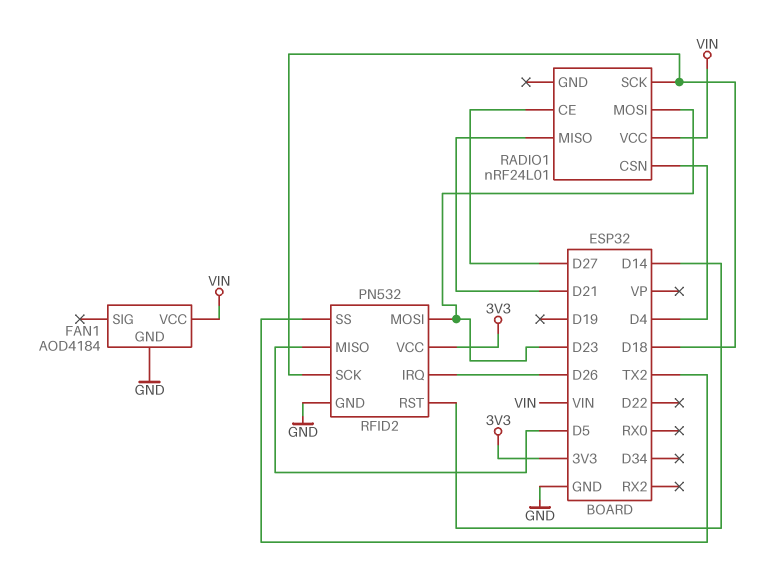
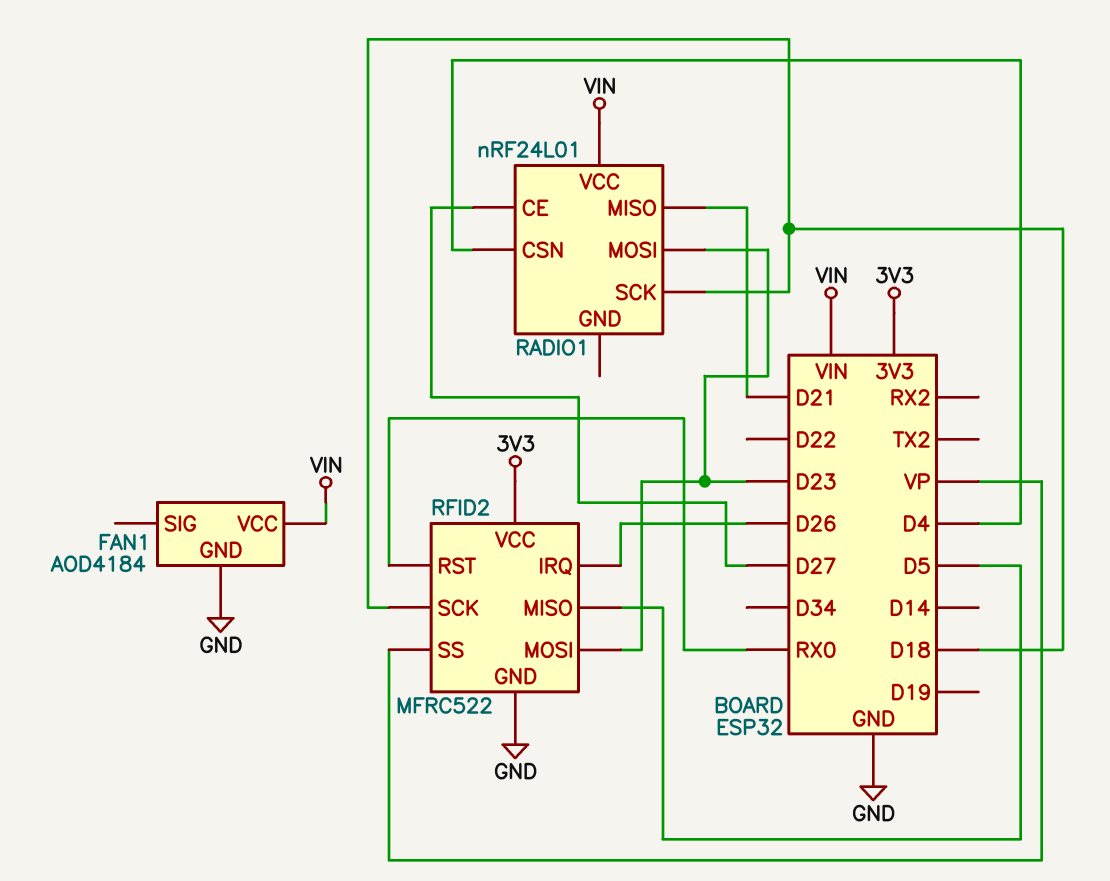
RFID2: PN532 -> MFRC522
RFID2 pin RST: D14 -> RX0
RFID2 pin SS: TX2 -> VP

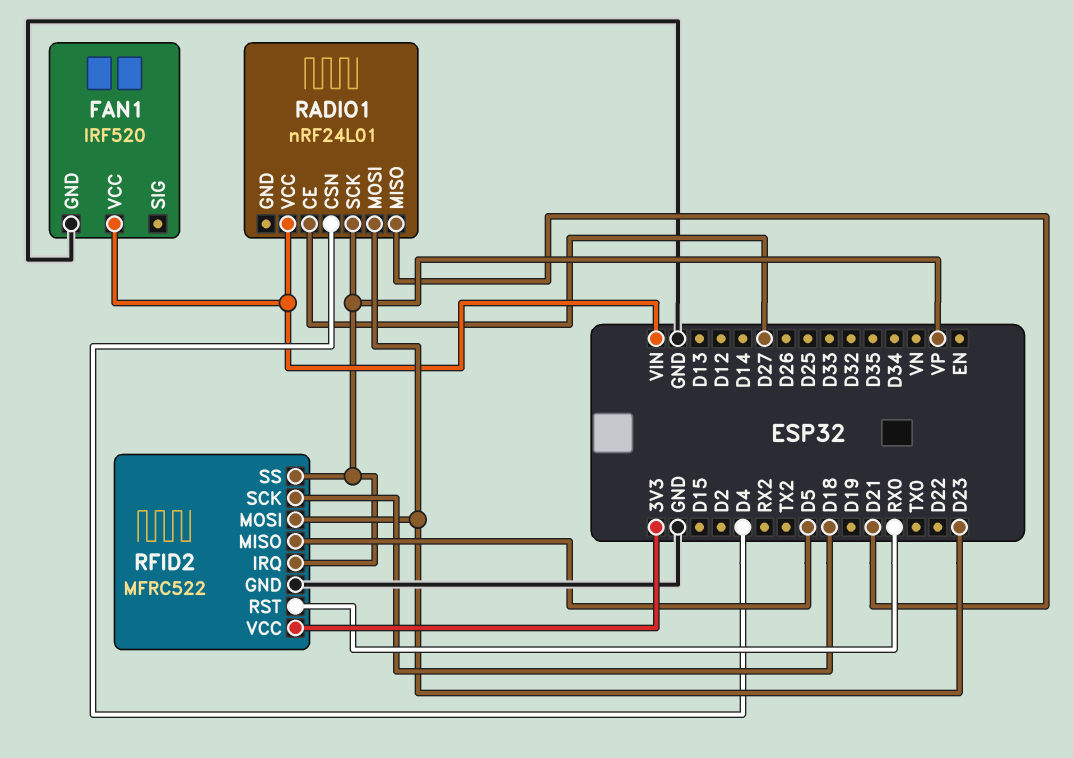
FAN1: AOD4184 -> IRF520
RADIO1 pin SCK: D18 -> VP
RFID2 pin IRQ: D26 -> VP

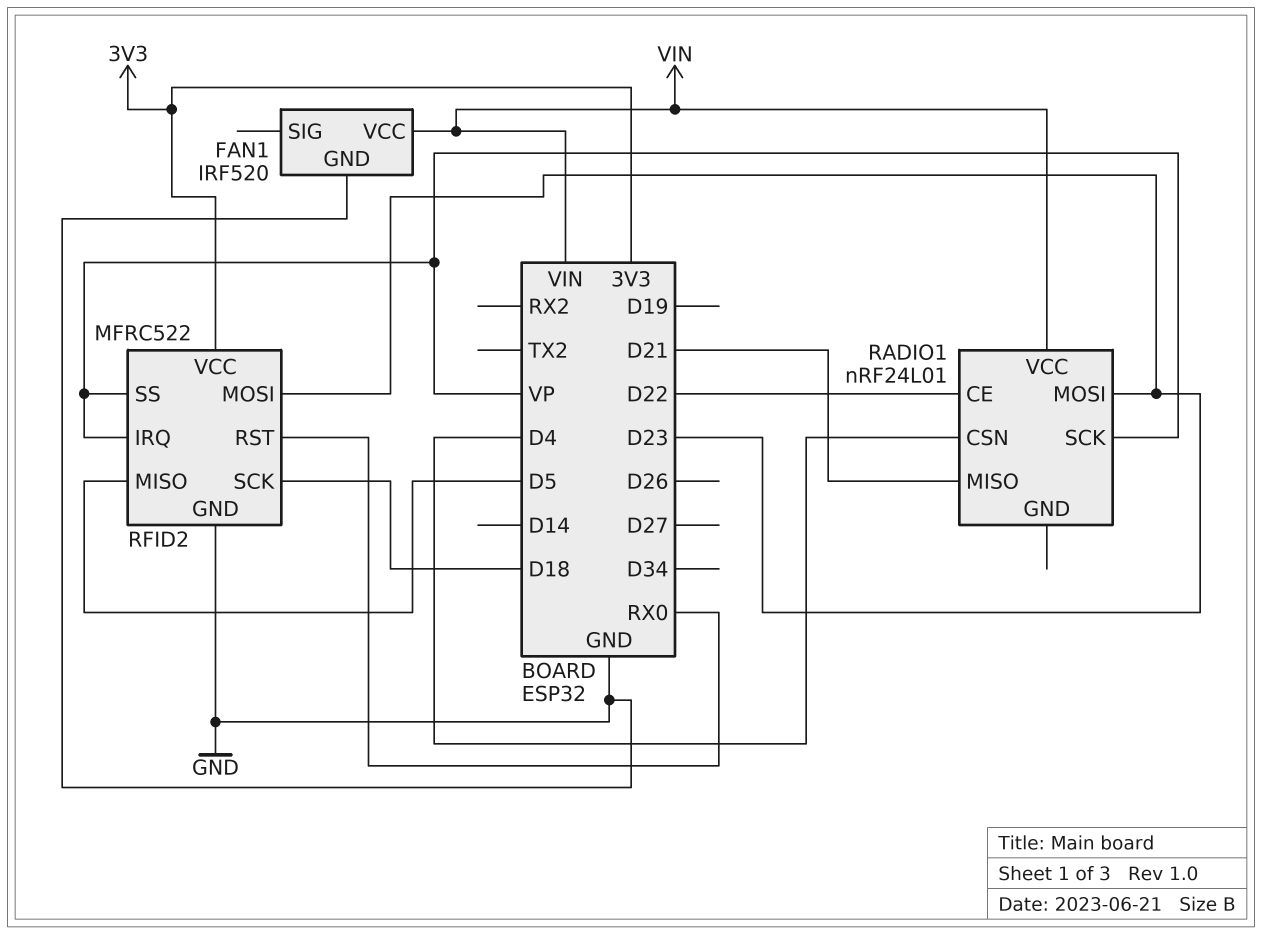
RADIO1 pin CE: D27 -> D22

